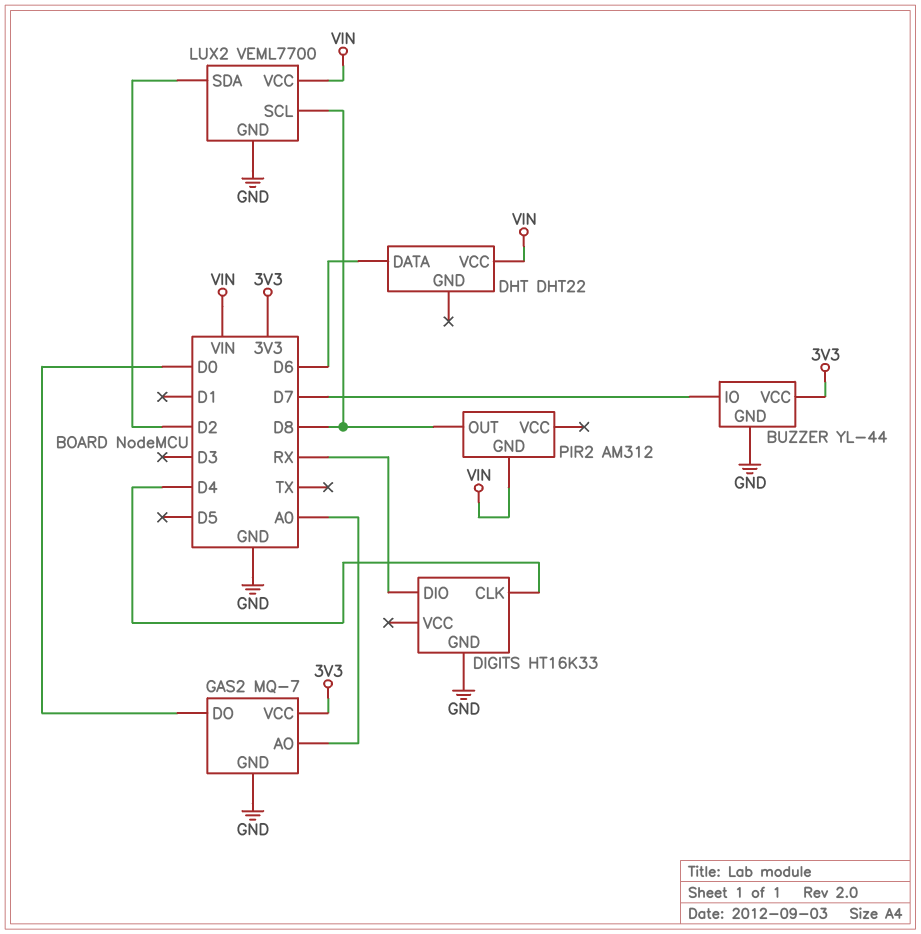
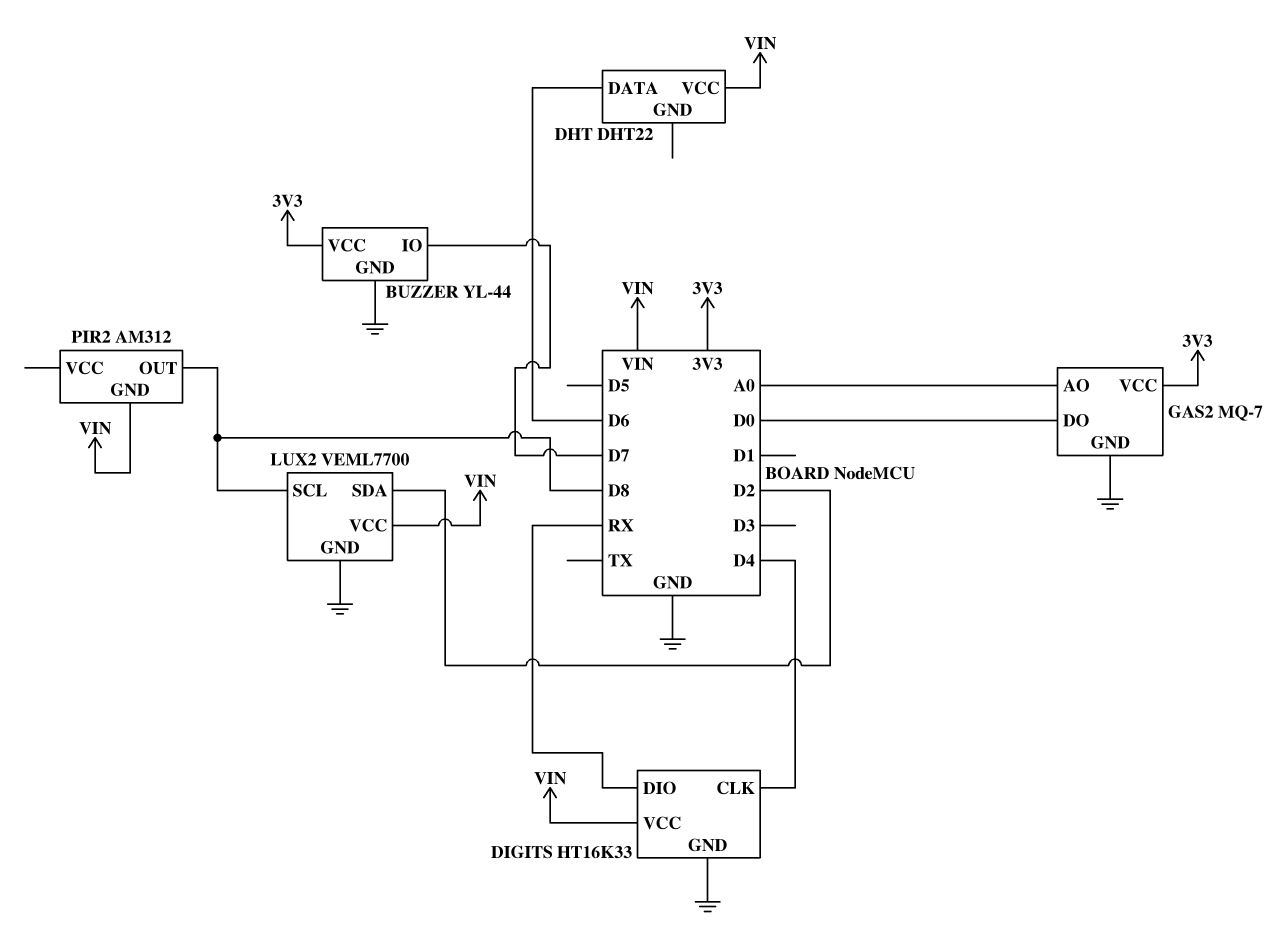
DIGITS pin VCC: none -> VIN

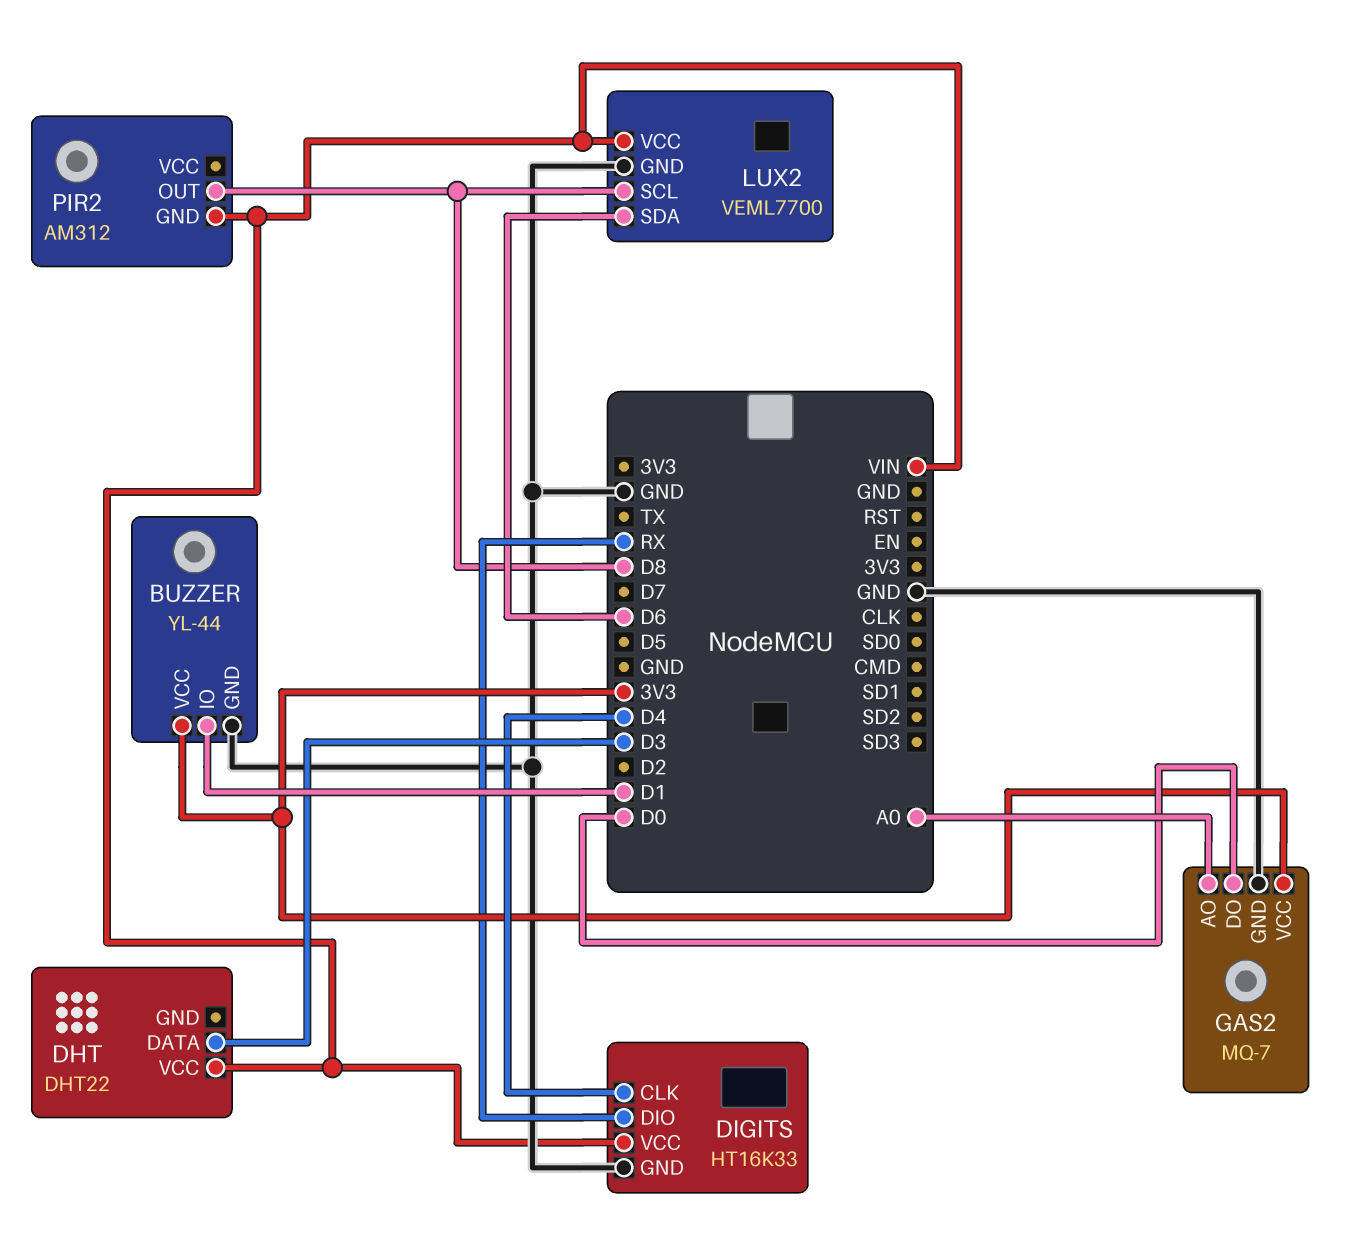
BUZZER pin IO: D7 -> D1
DHT pin DATA: D6 -> D3
LUX2 pin SDA: D2 -> D6

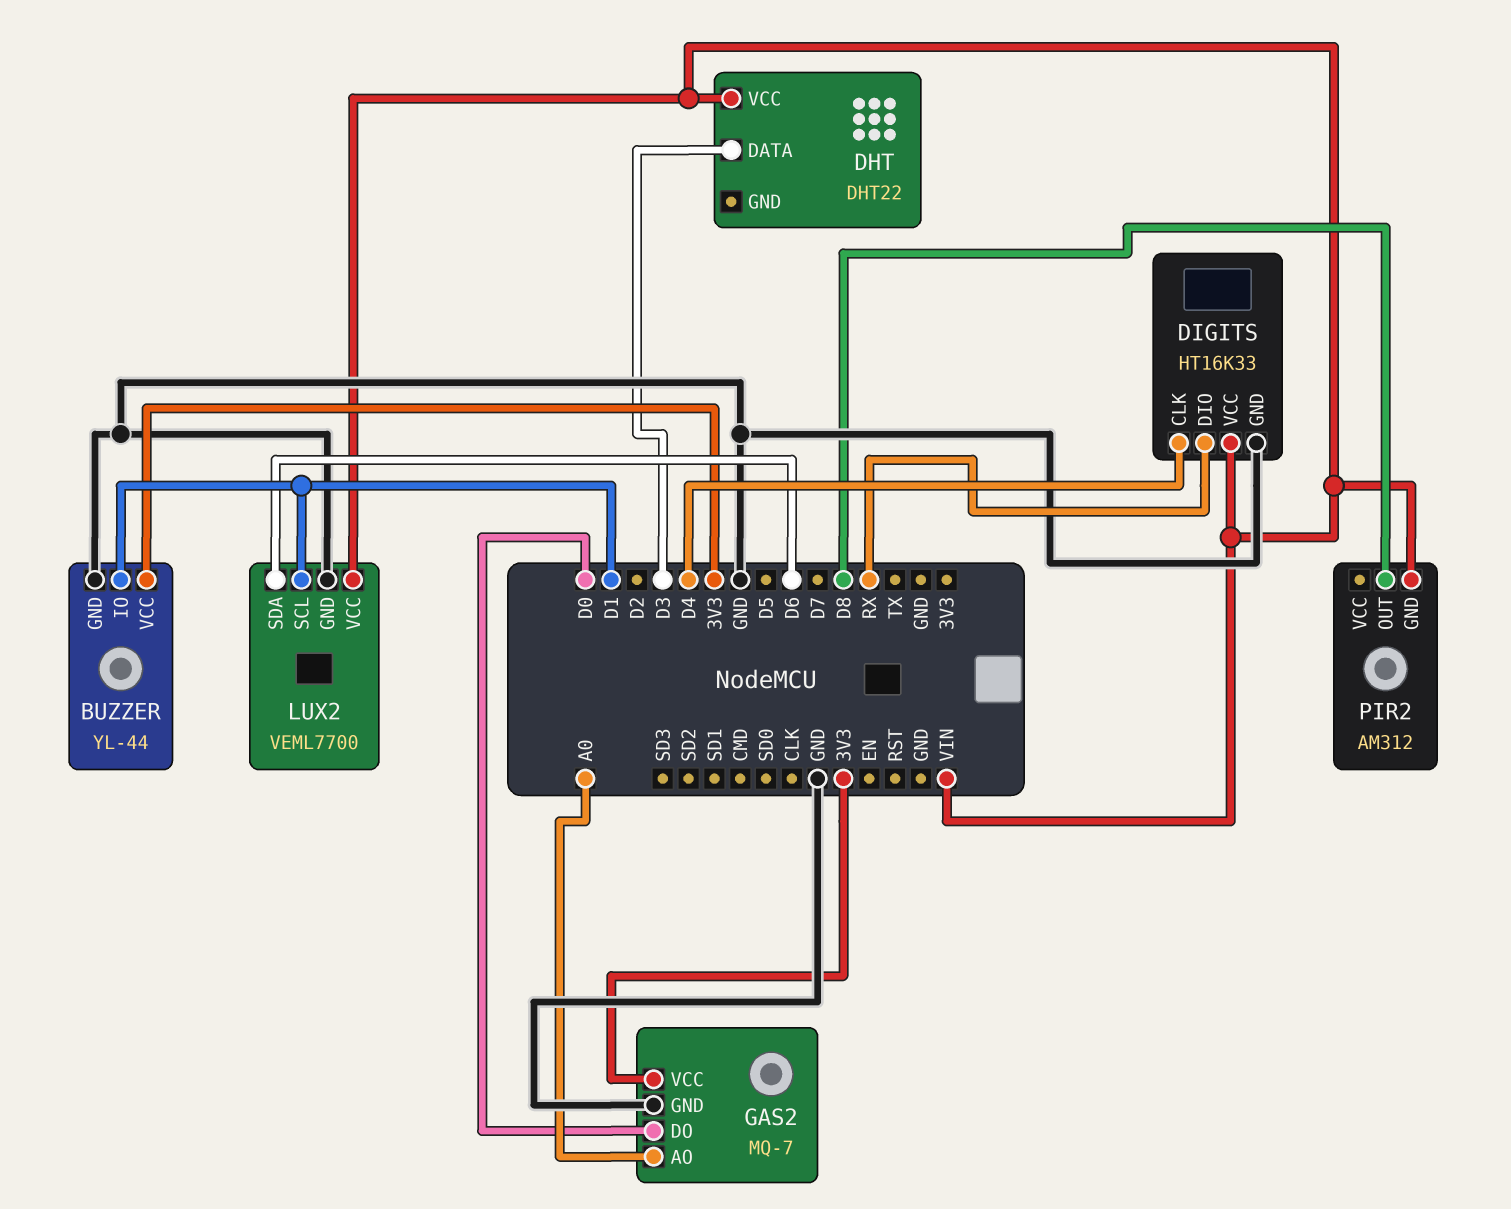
LUX2 pin SCL: D8 -> D1

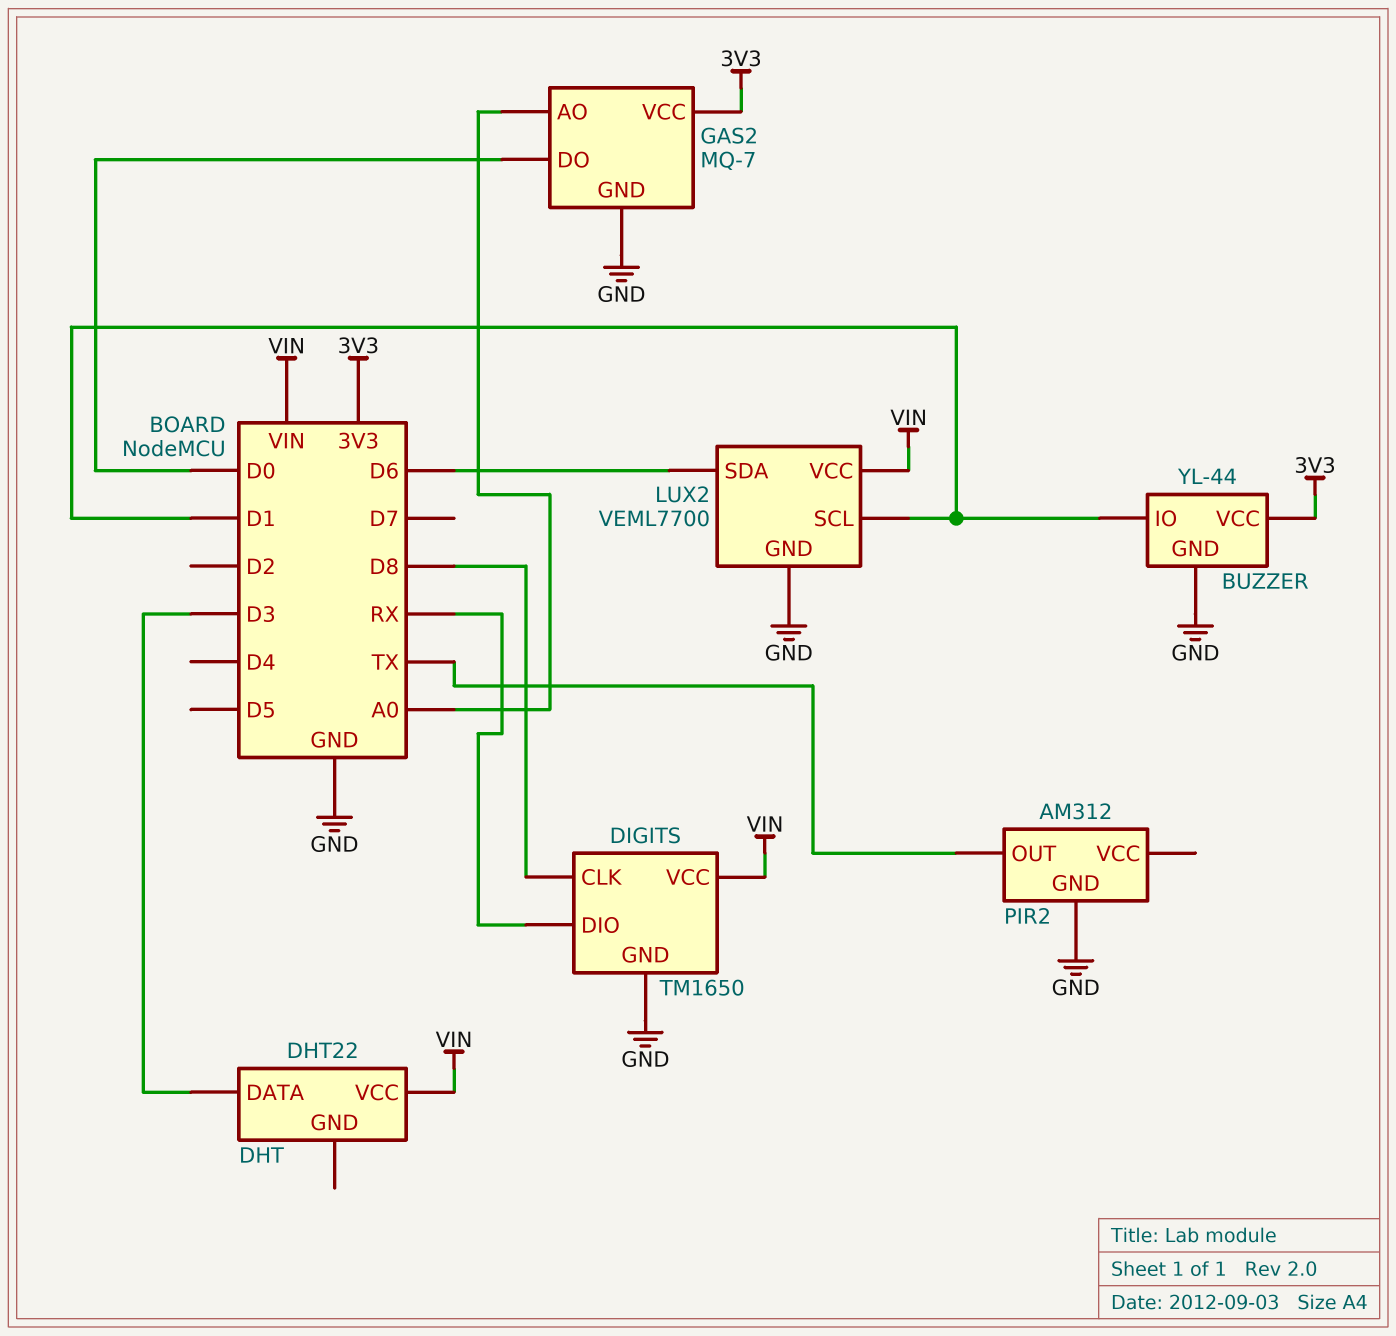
DIGITS: HT16K33 -> TM1650
DIGITS pin CLK: D4 -> D8
PIR2 pin GND: VIN -> GND
PIR2 pin OUT: D8 -> TX

